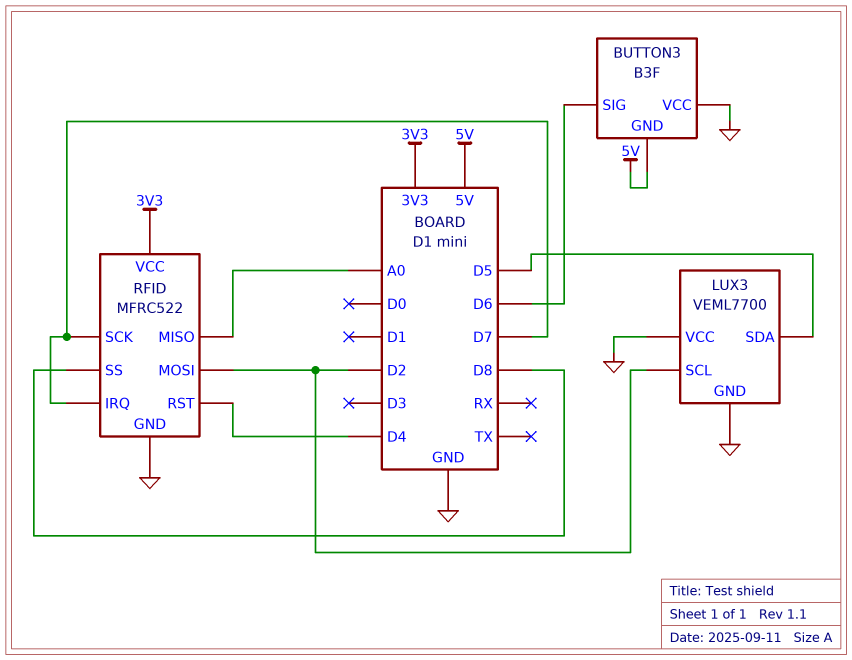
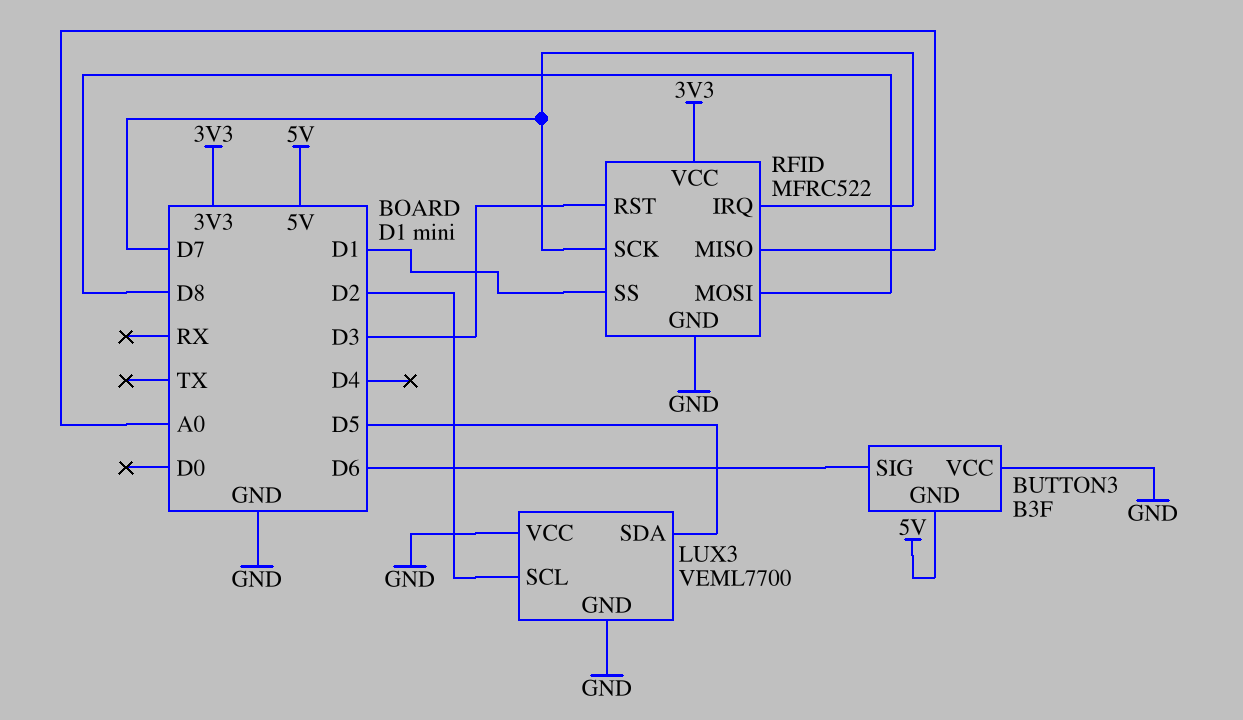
RFID pin MOSI: D2 -> D8
RFID pin RST: D4 -> D3
RFID pin SS: D8 -> D1

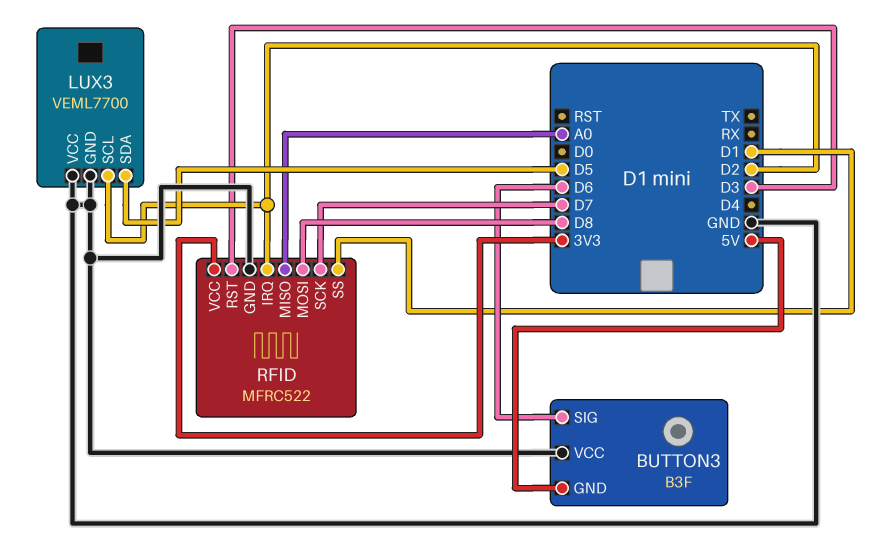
RFID pin IRQ: D7 -> D2

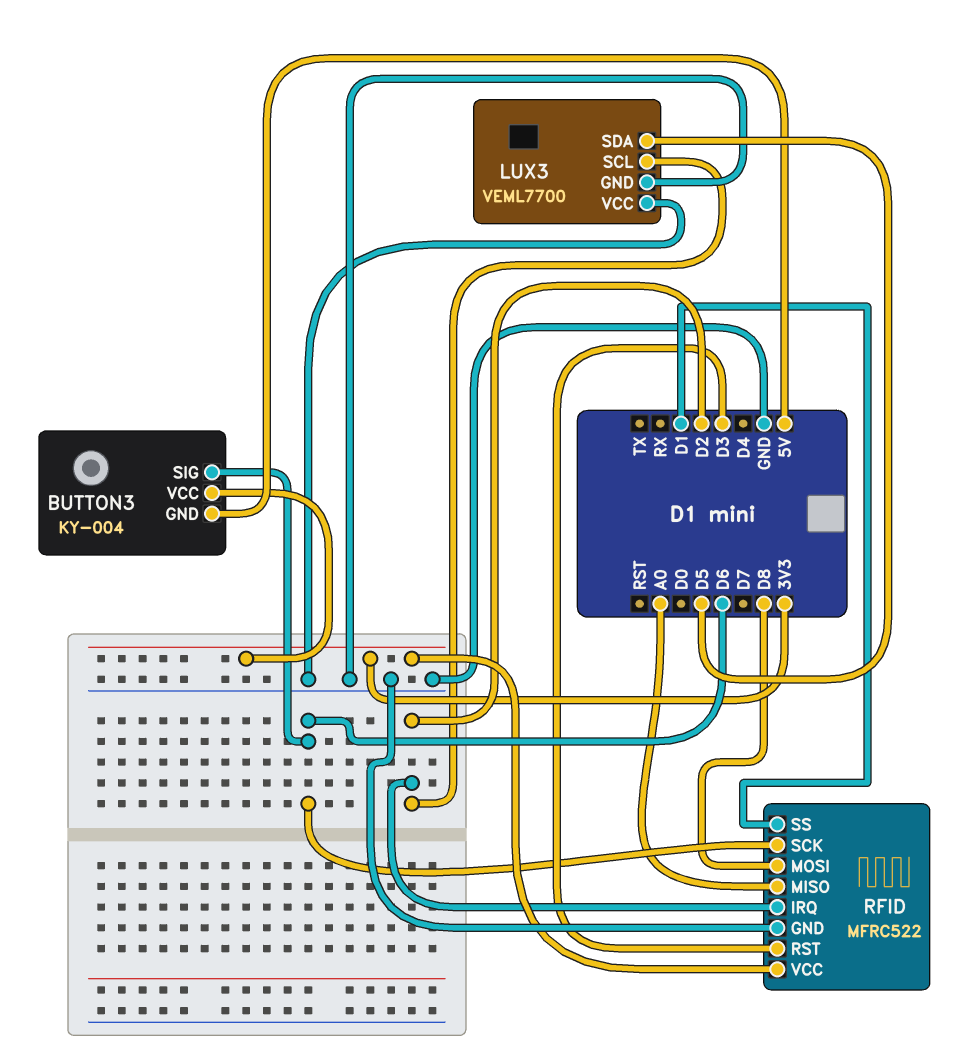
BUTTON3: B3F -> KY-004
BUTTON3 pin VCC: GND -> 3V3
RFID pin SCK: D7 -> D6

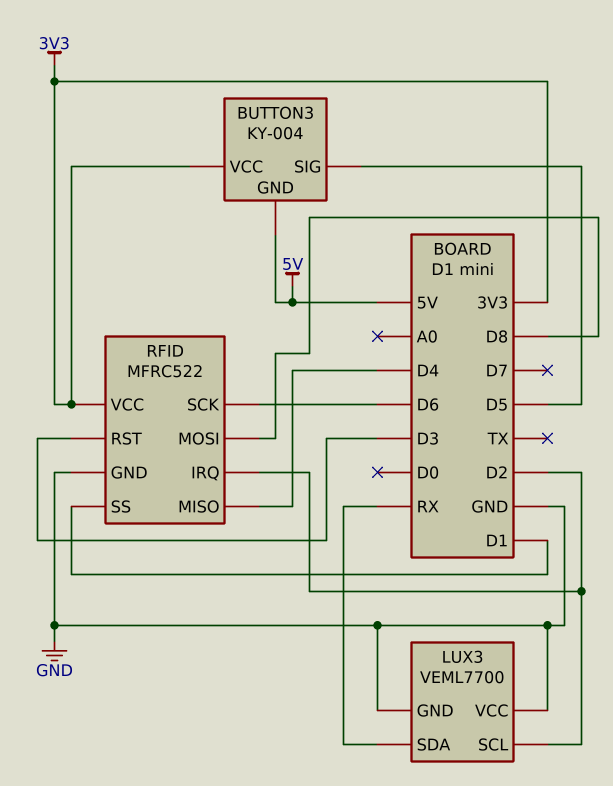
BUTTON3 pin SIG: D6 -> D5
LUX3 pin SDA: D5 -> RX
RFID pin MISO: A0 -> D4

